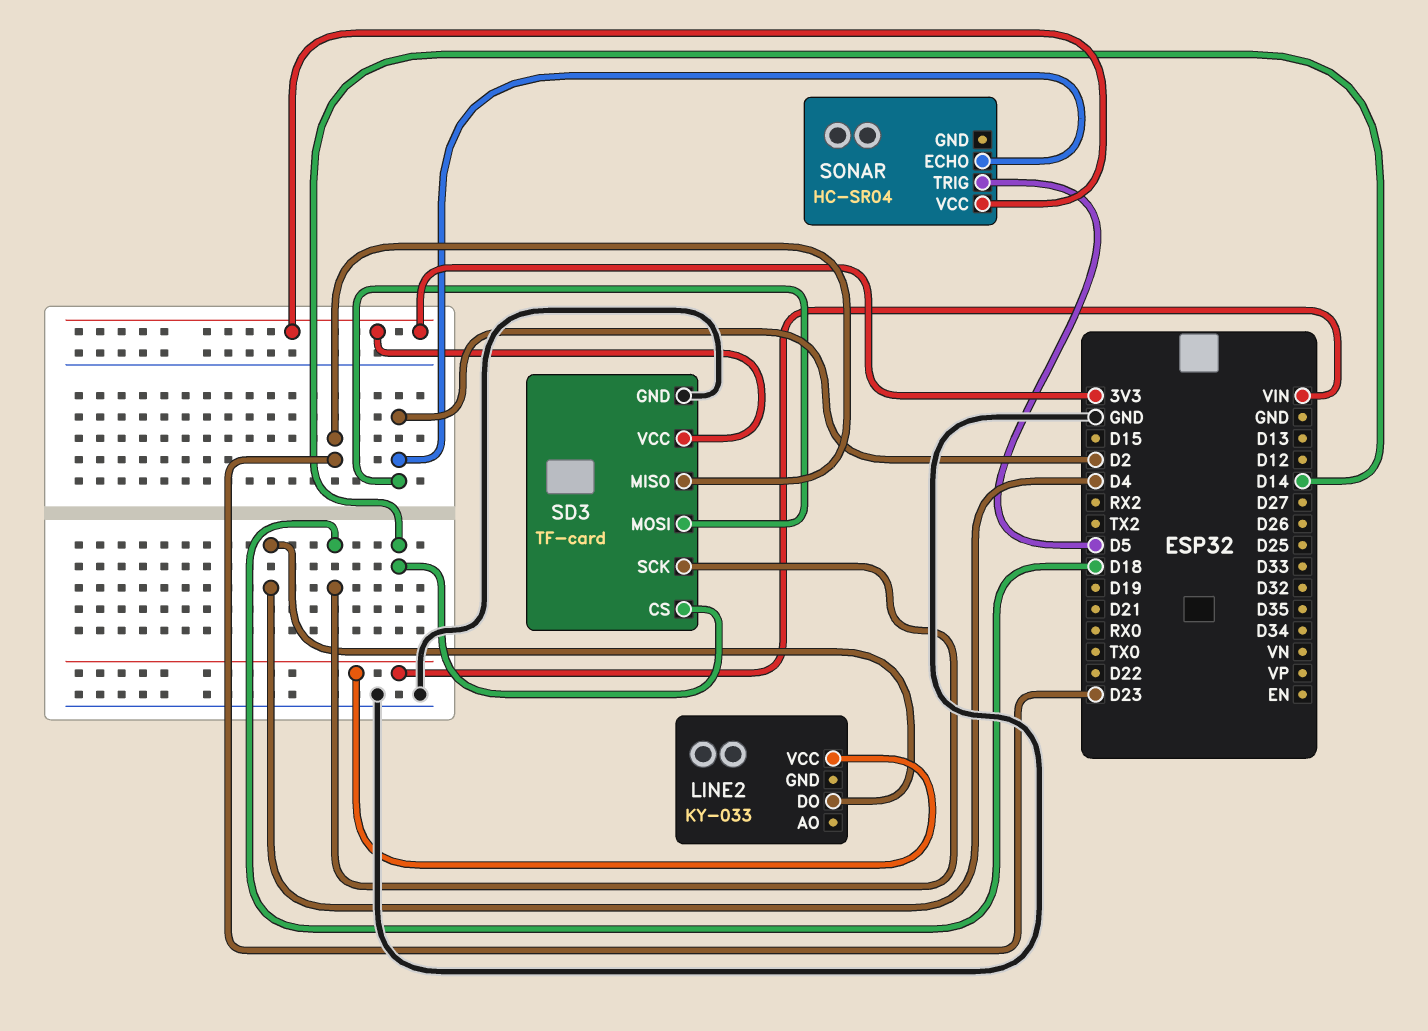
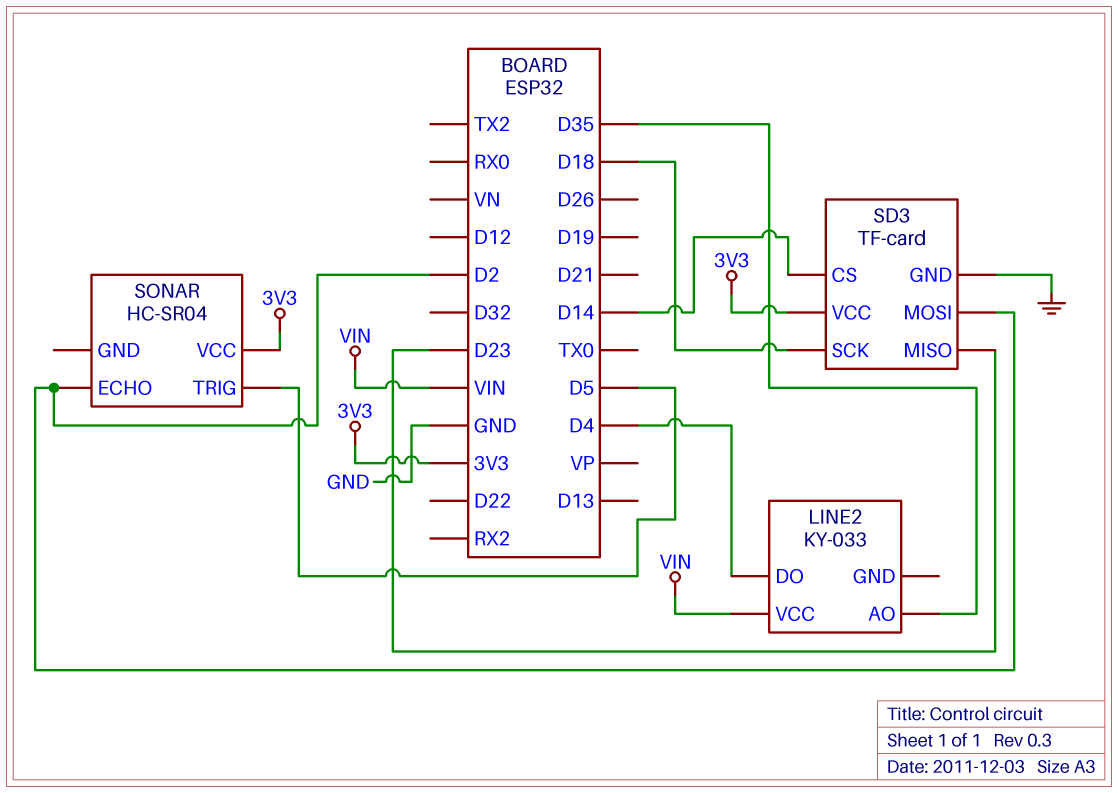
LINE2 pin AO: none -> D35

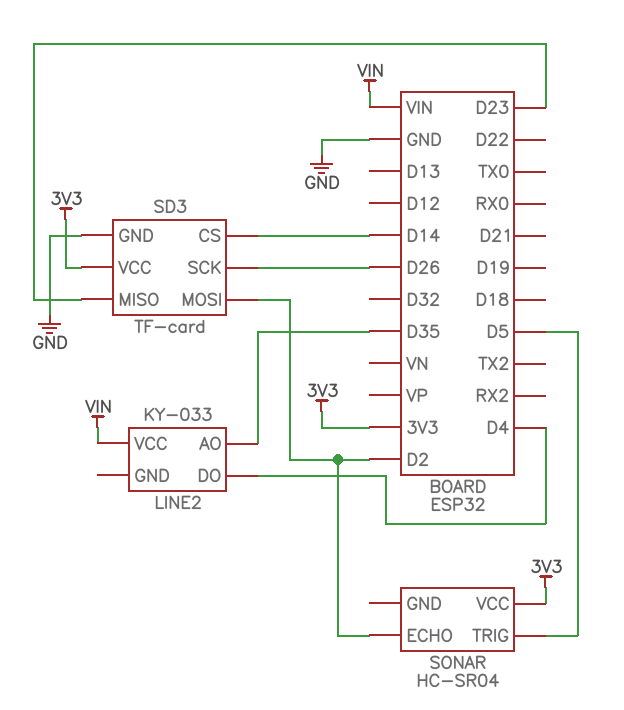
SD3 pin SCK: D18 -> D26

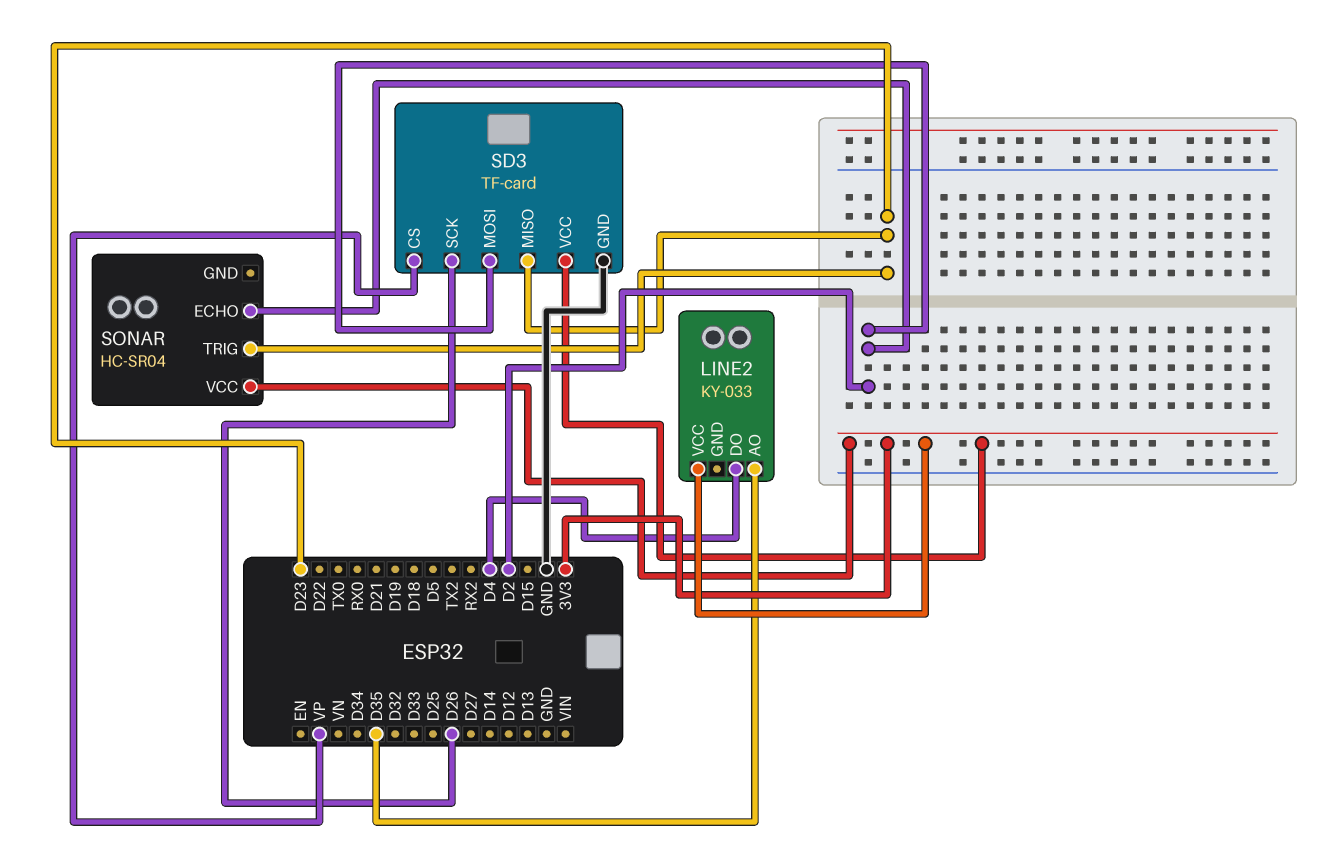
LINE2 pin VCC: VIN -> 3V3
SD3 pin CS: D14 -> VP
SONAR pin TRIG: D5 -> D23

